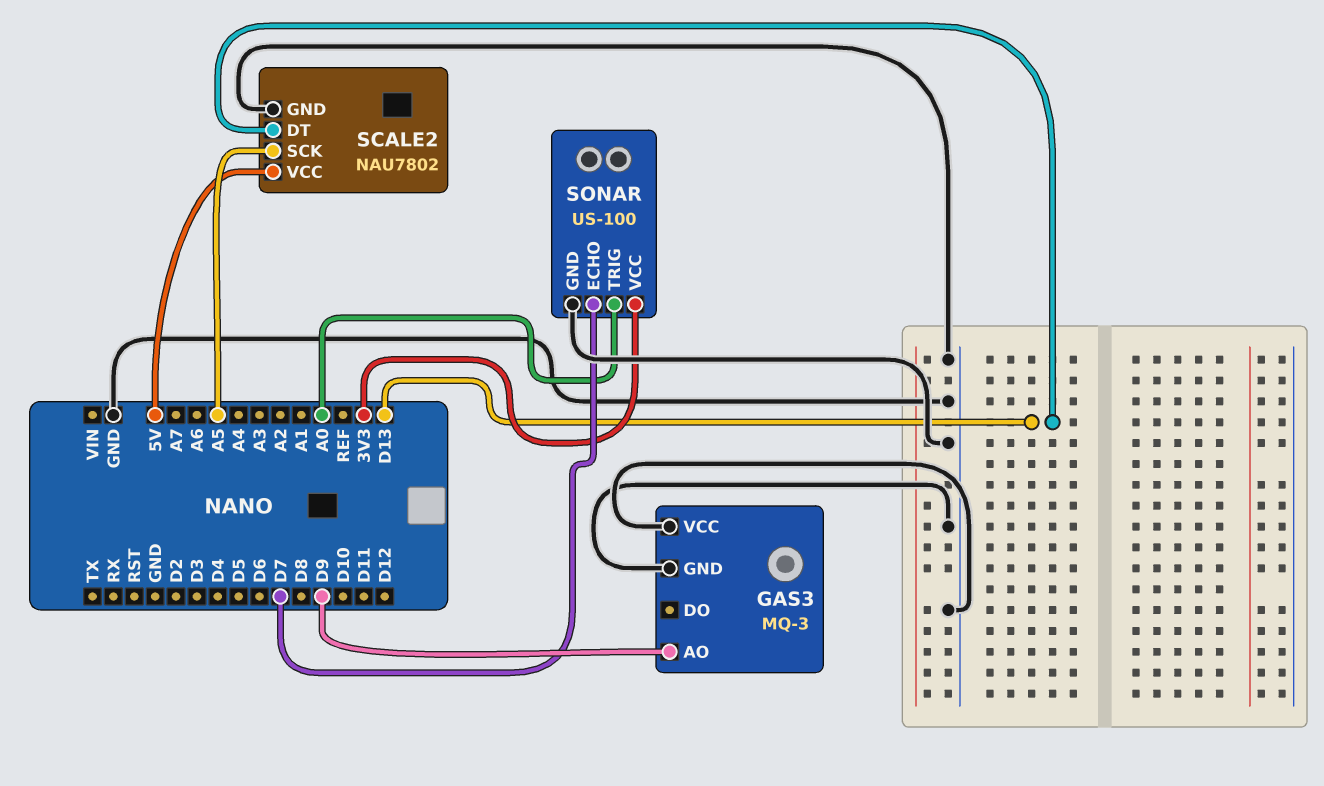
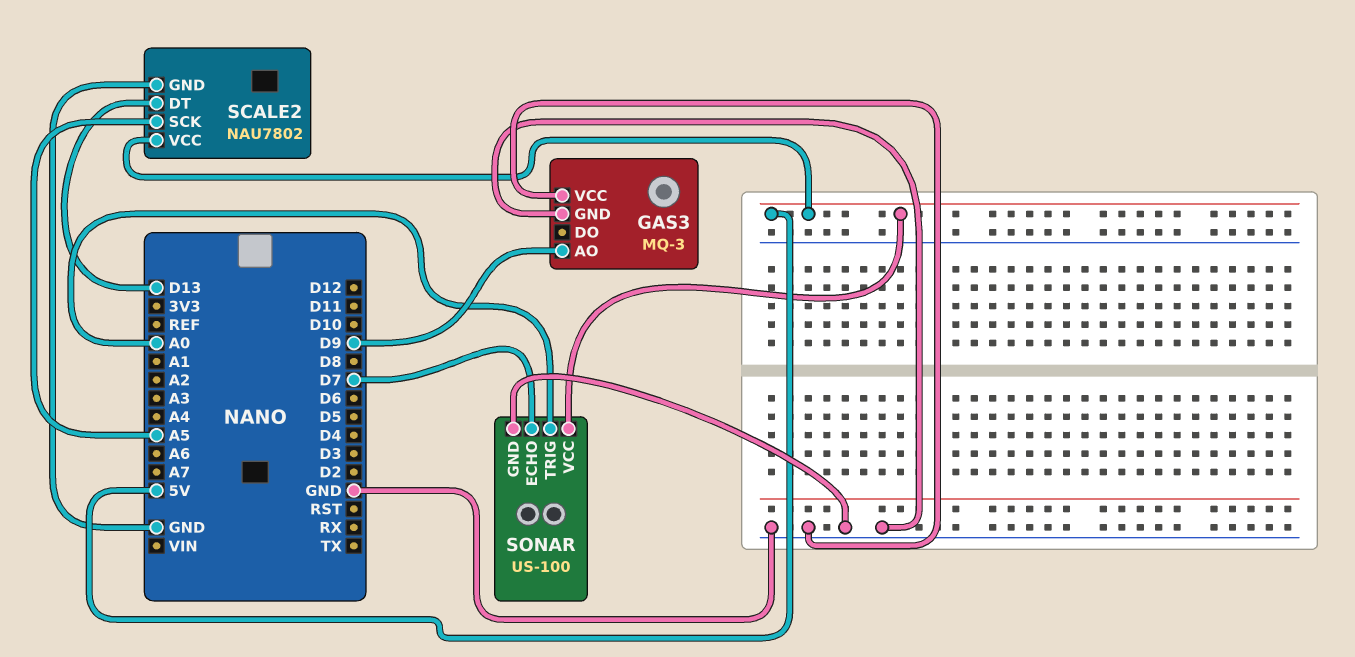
SONAR pin VCC: 3V3 -> 5V

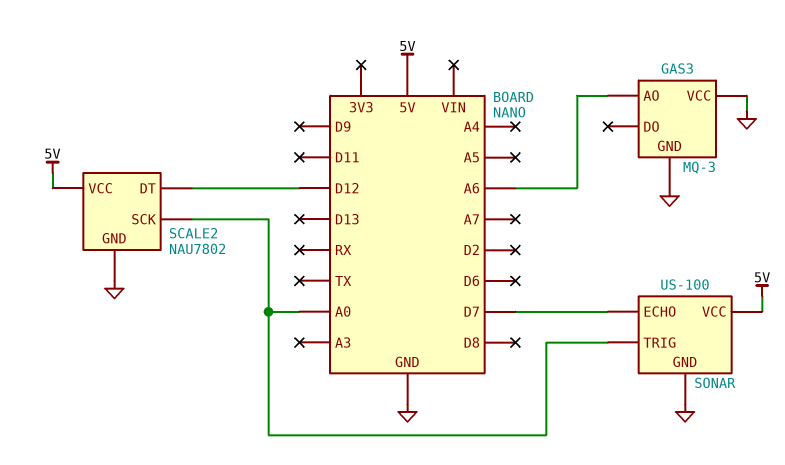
GAS3 pin AO: D9 -> A6
SCALE2 pin DT: D13 -> D12
SCALE2 pin SCK: A5 -> A0

